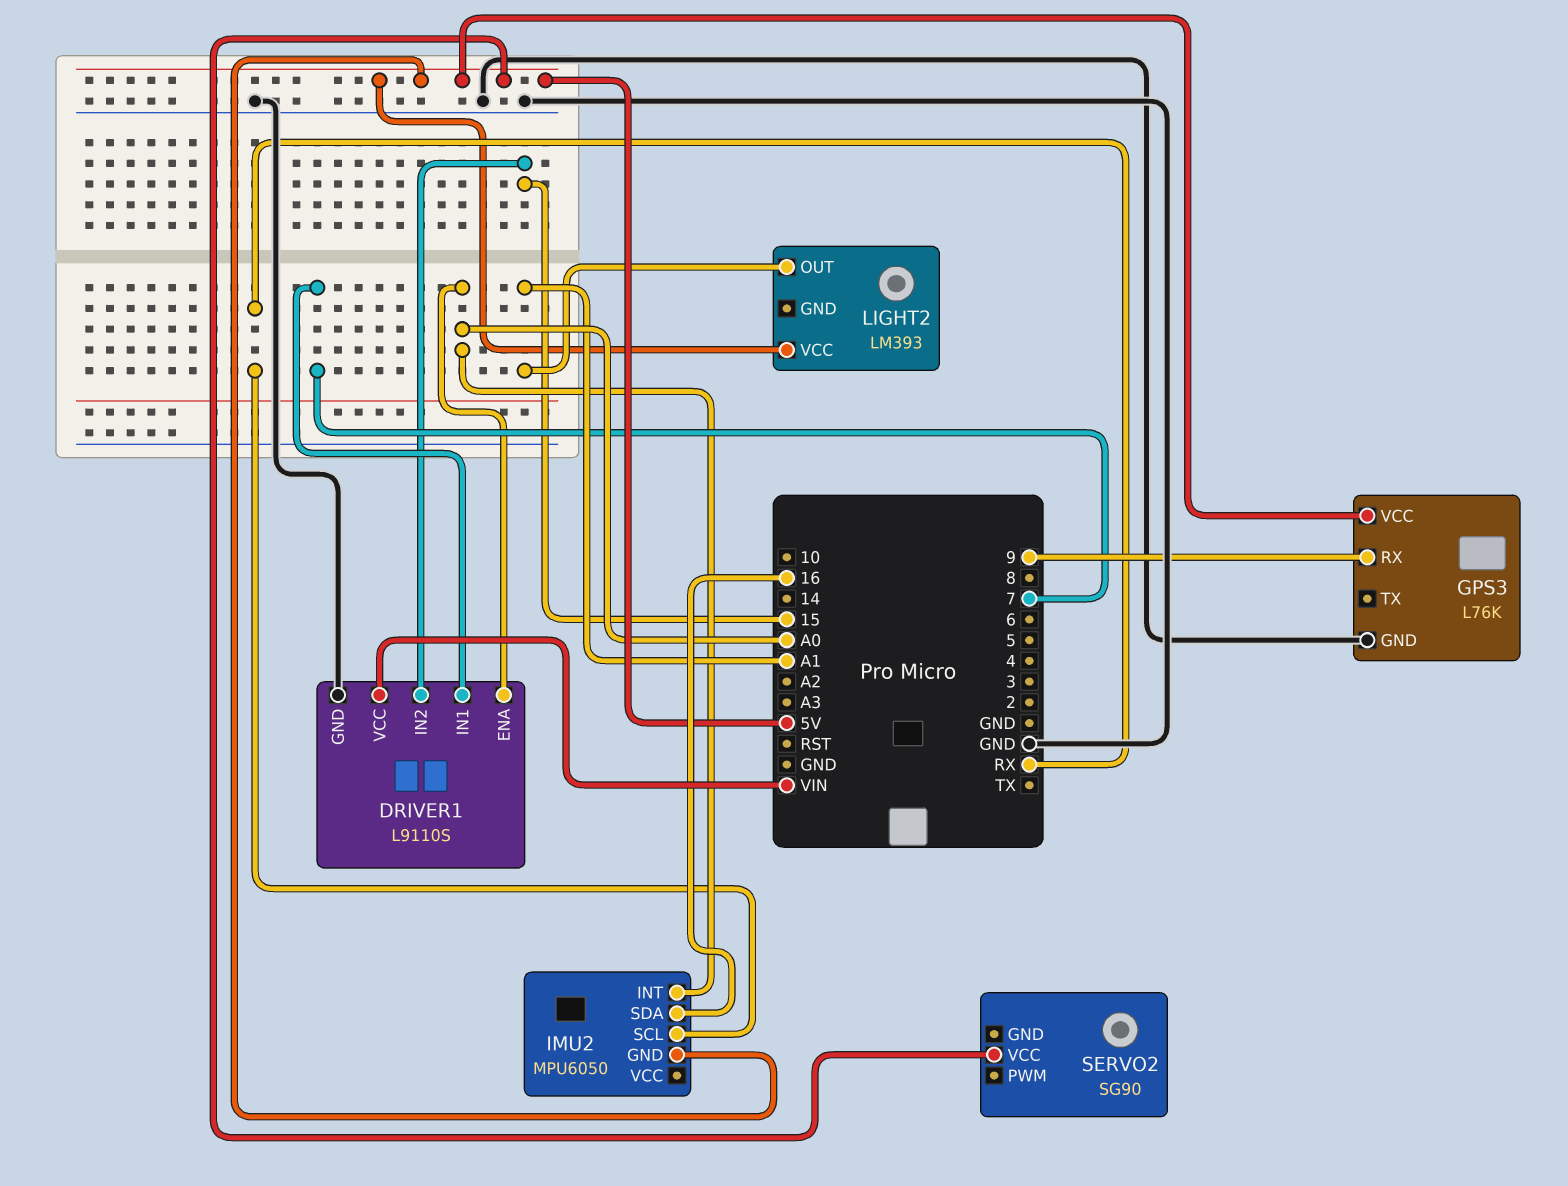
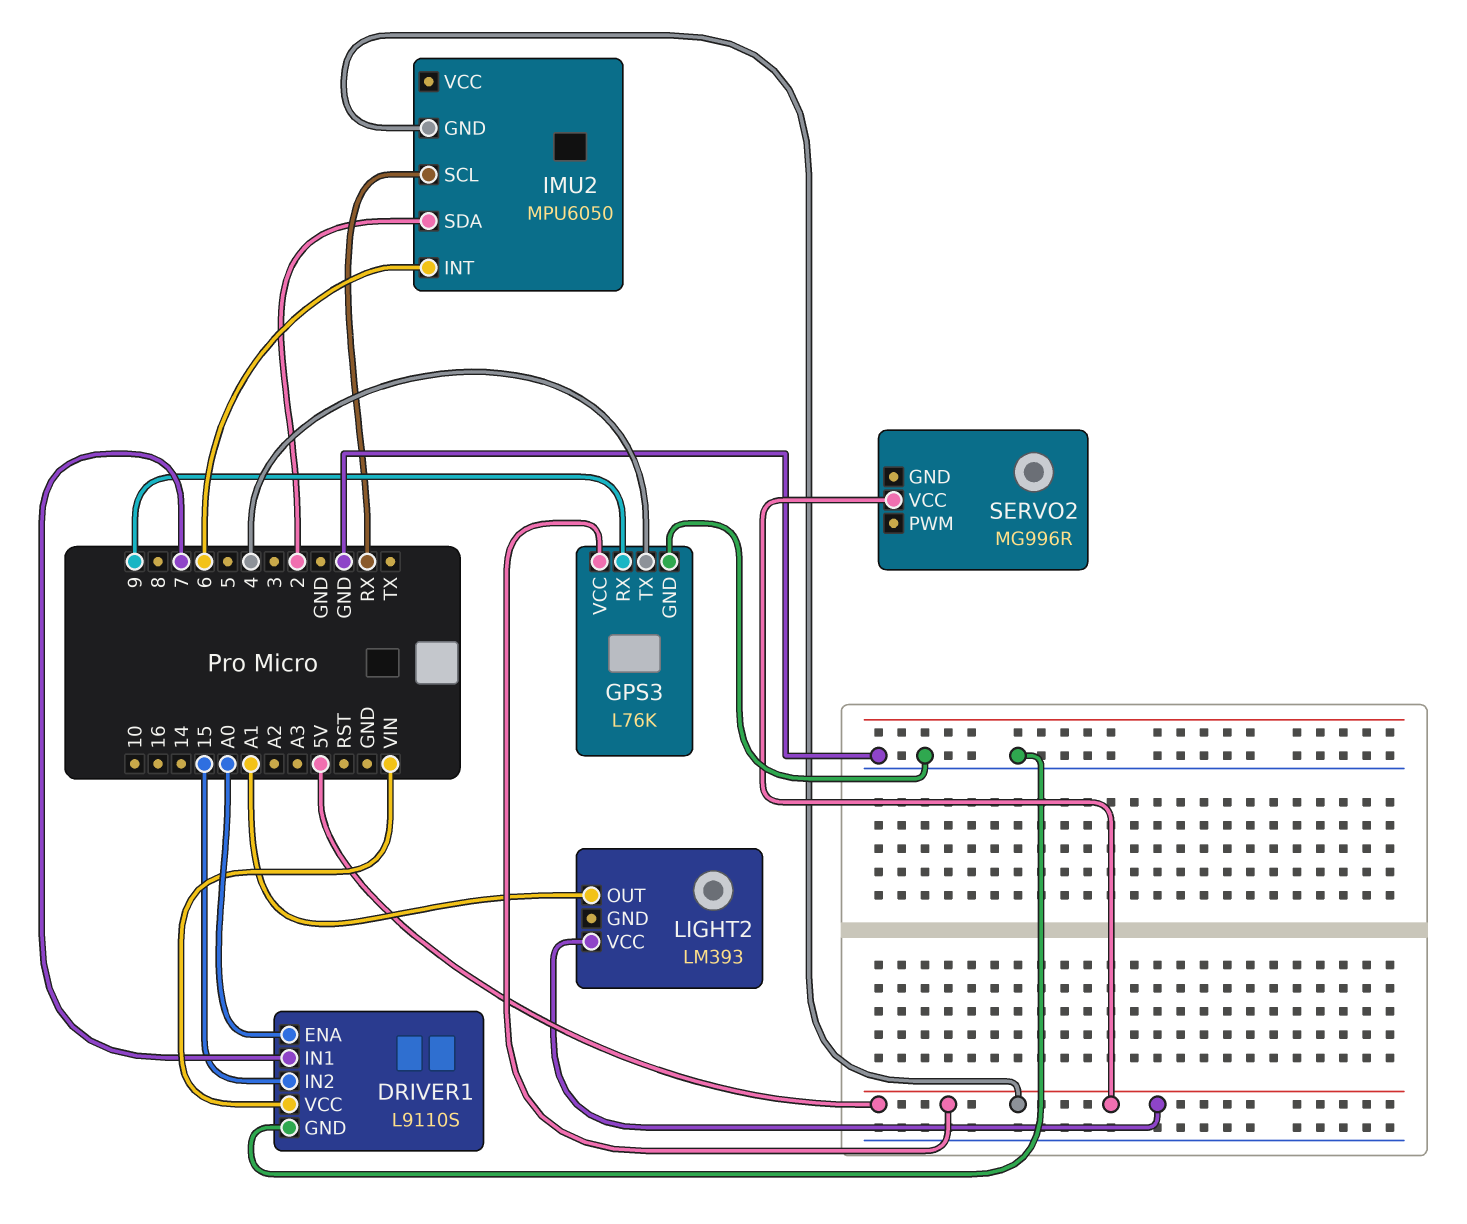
GPS3 pin TX: none -> 4
IMU2 pin INT: A0 -> 6
IMU2 pin SDA: 16 -> 2
SERVO2: SG90 -> MG996R

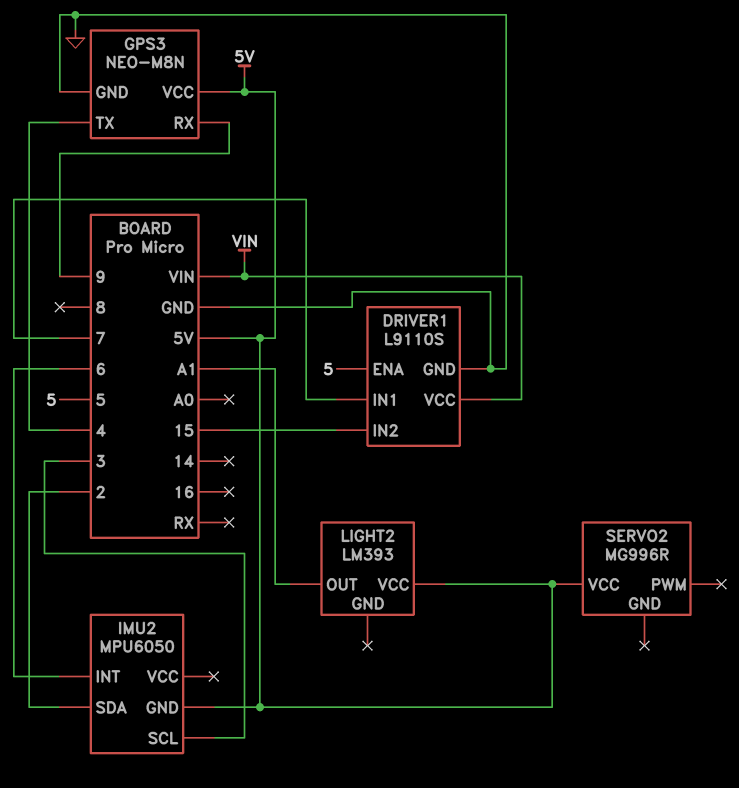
DRIVER1 pin ENA: A0 -> 5
GPS3: L76K -> NEO-M8N
IMU2 pin SCL: RX -> 3

